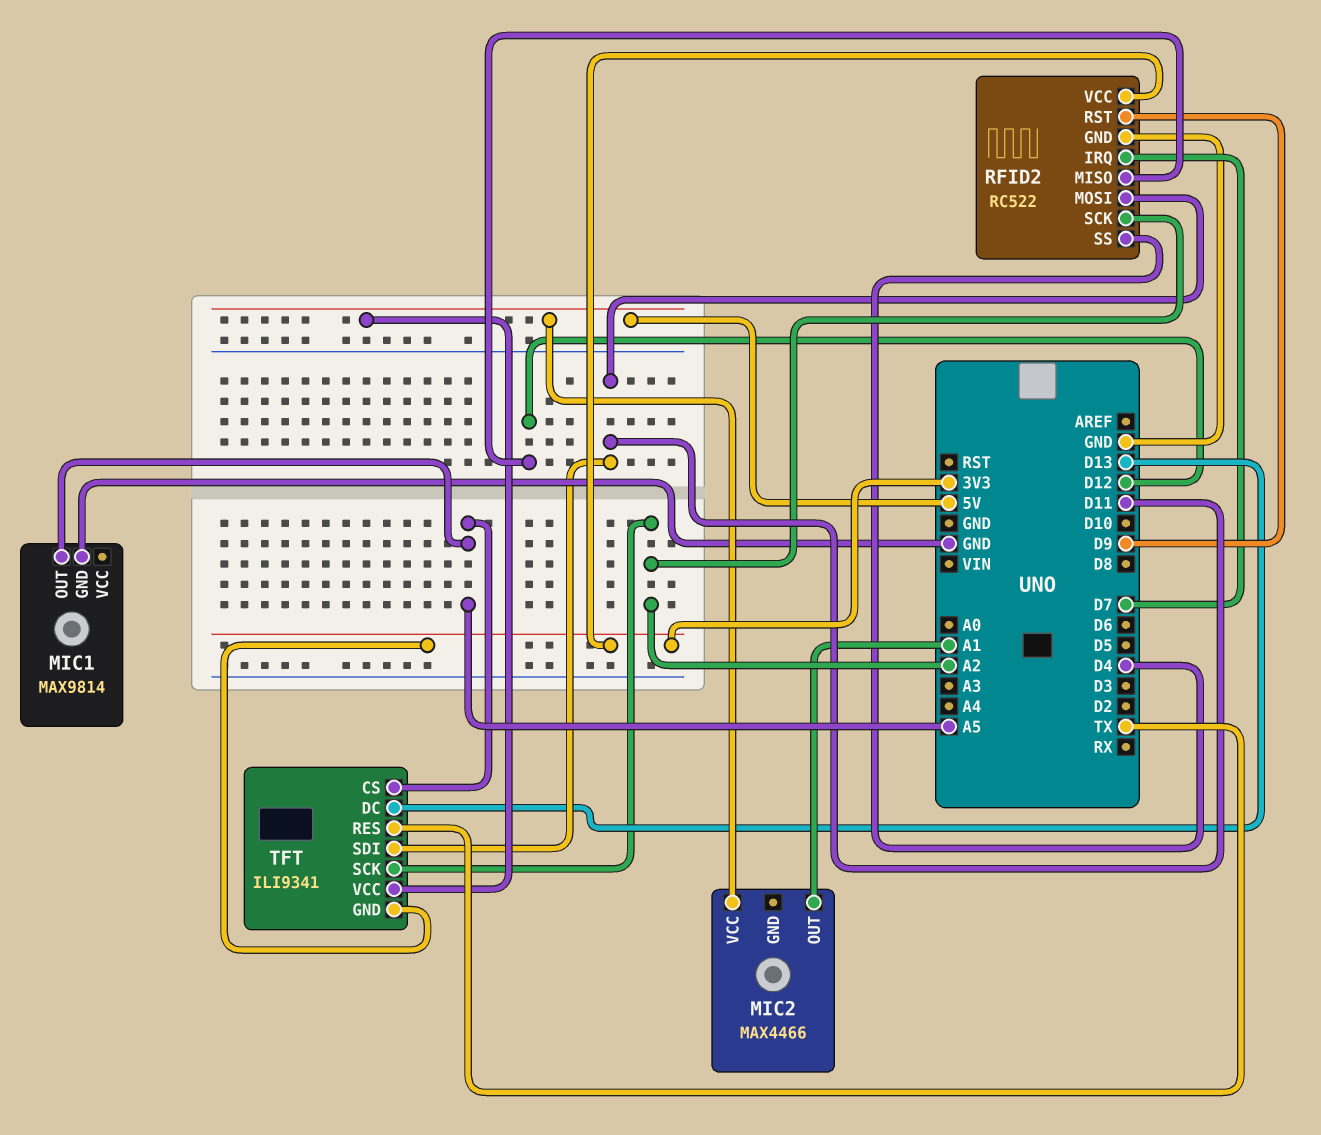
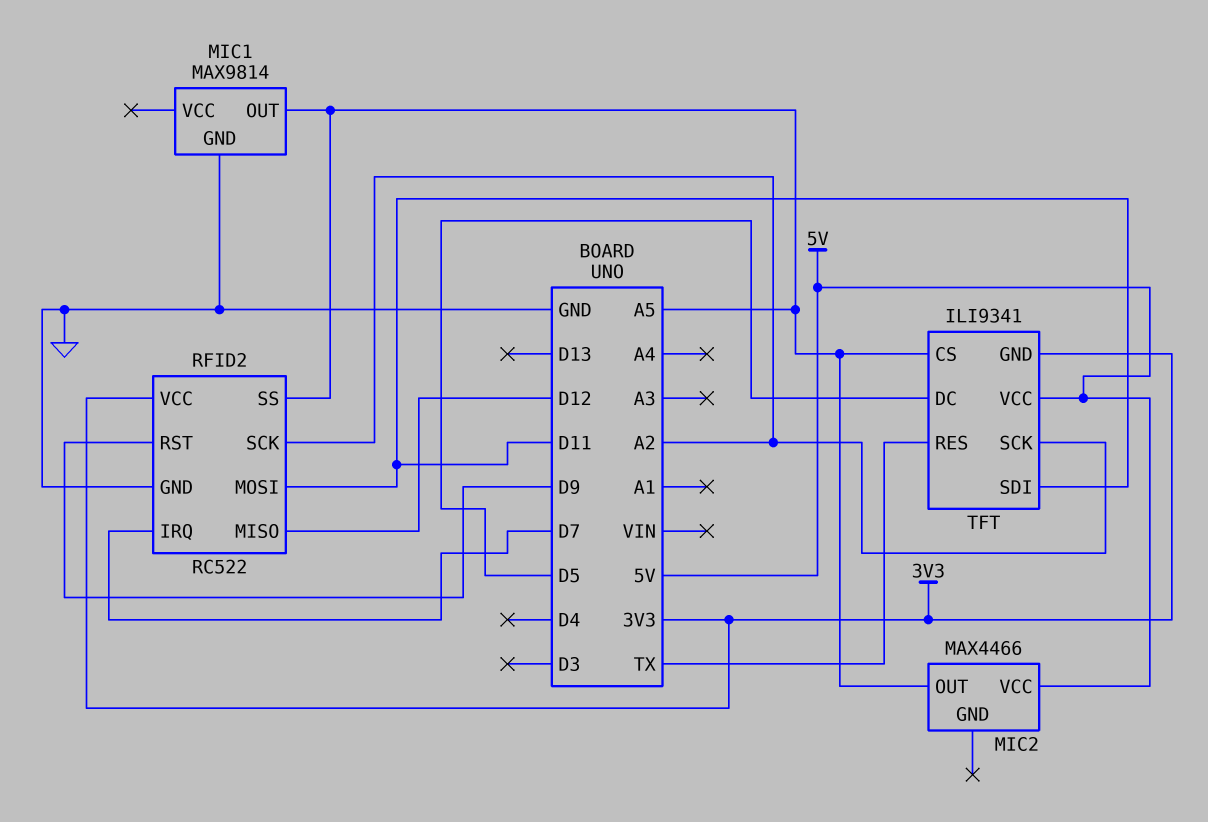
MIC2 pin OUT: A1 -> A5
RFID2 pin SS: D4 -> A5
TFT pin DC: D13 -> D5

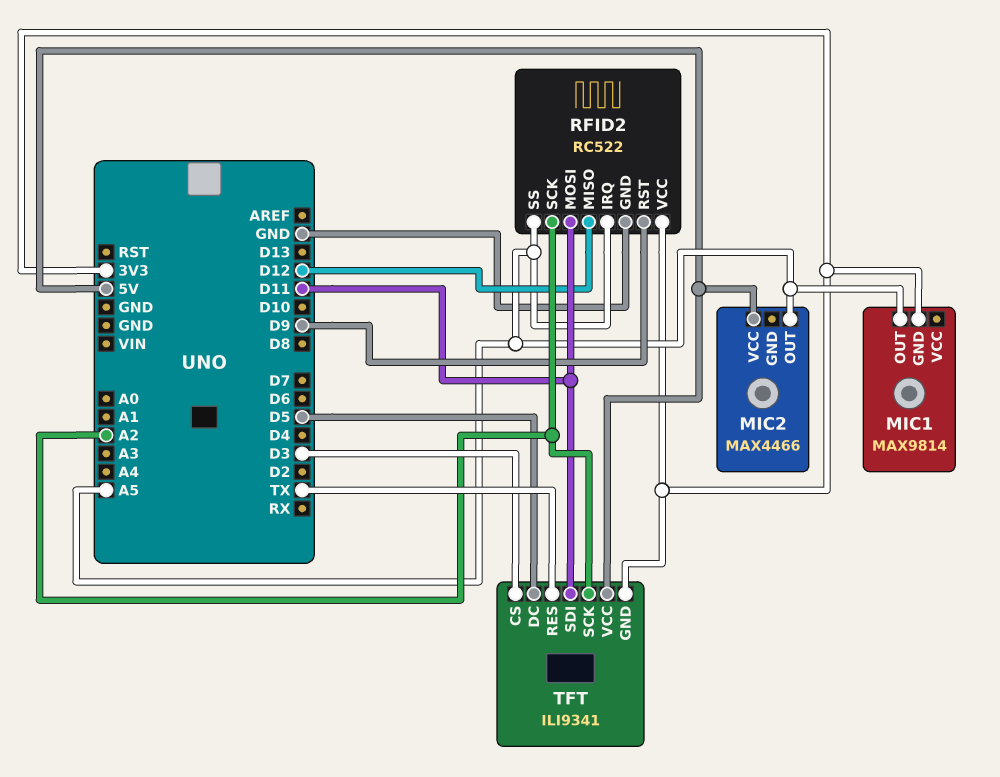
MIC1 pin GND: GND -> 3V3
RFID2 pin IRQ: D7 -> A5
TFT pin CS: A5 -> D3

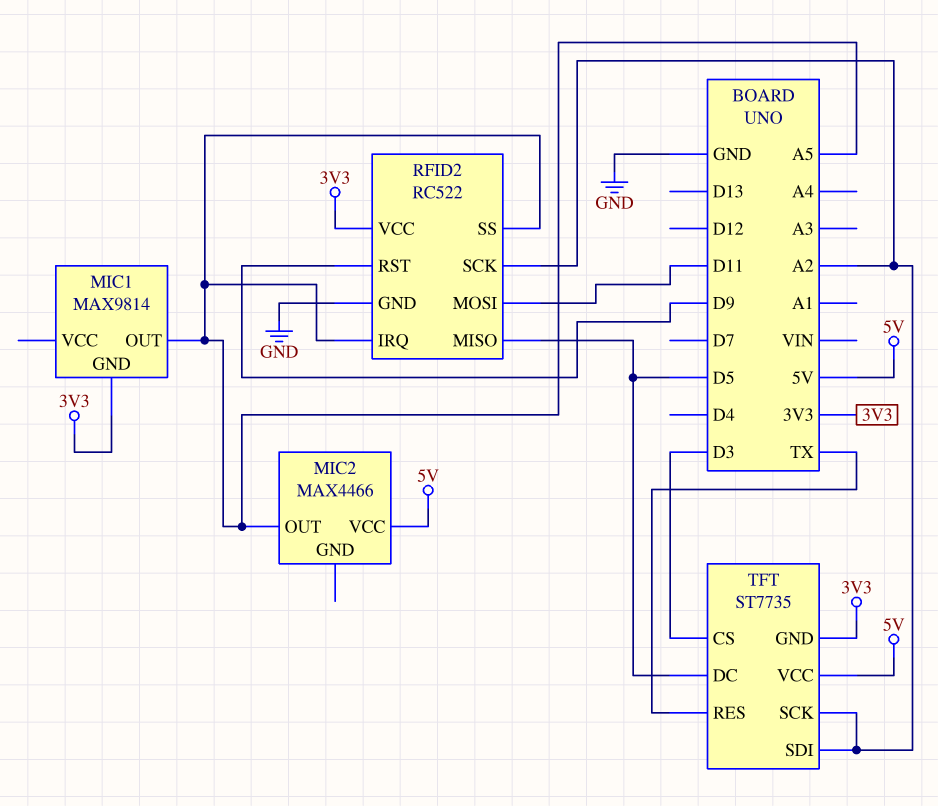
RFID2 pin MISO: D12 -> D5
TFT: ILI9341 -> ST7735
TFT pin SDI: D11 -> A2

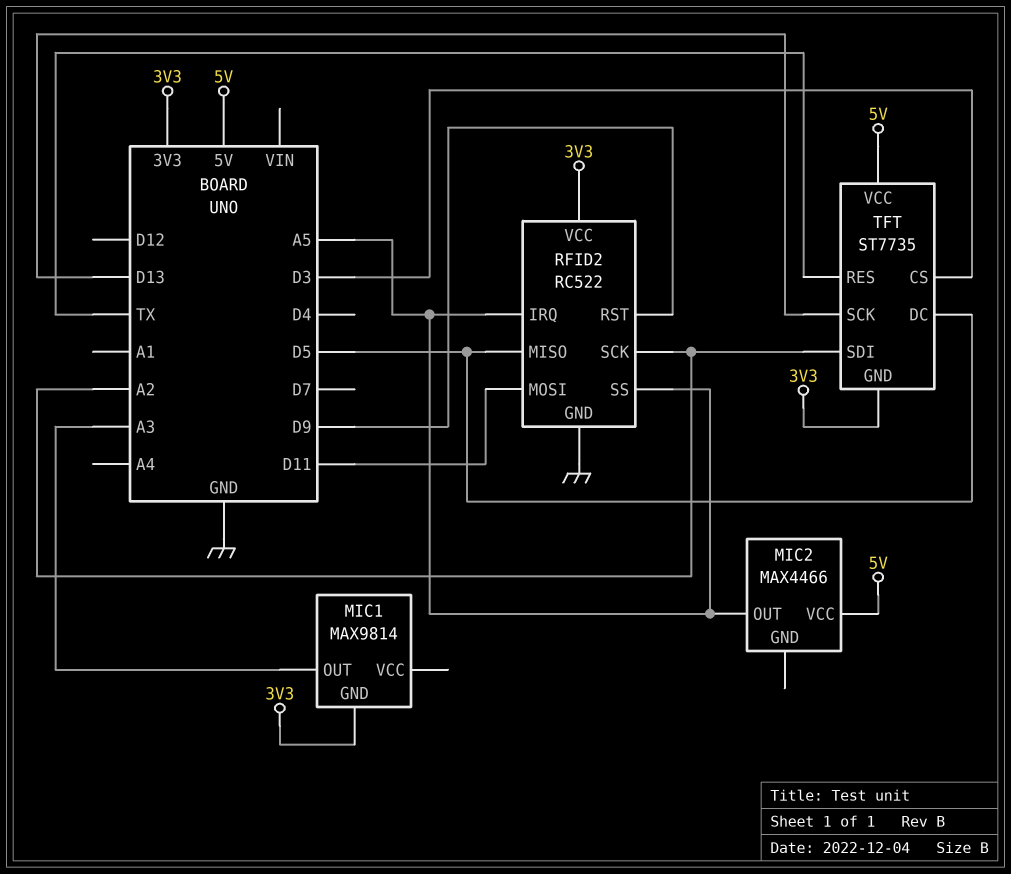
MIC1 pin OUT: A5 -> A3
TFT pin SCK: A2 -> D13

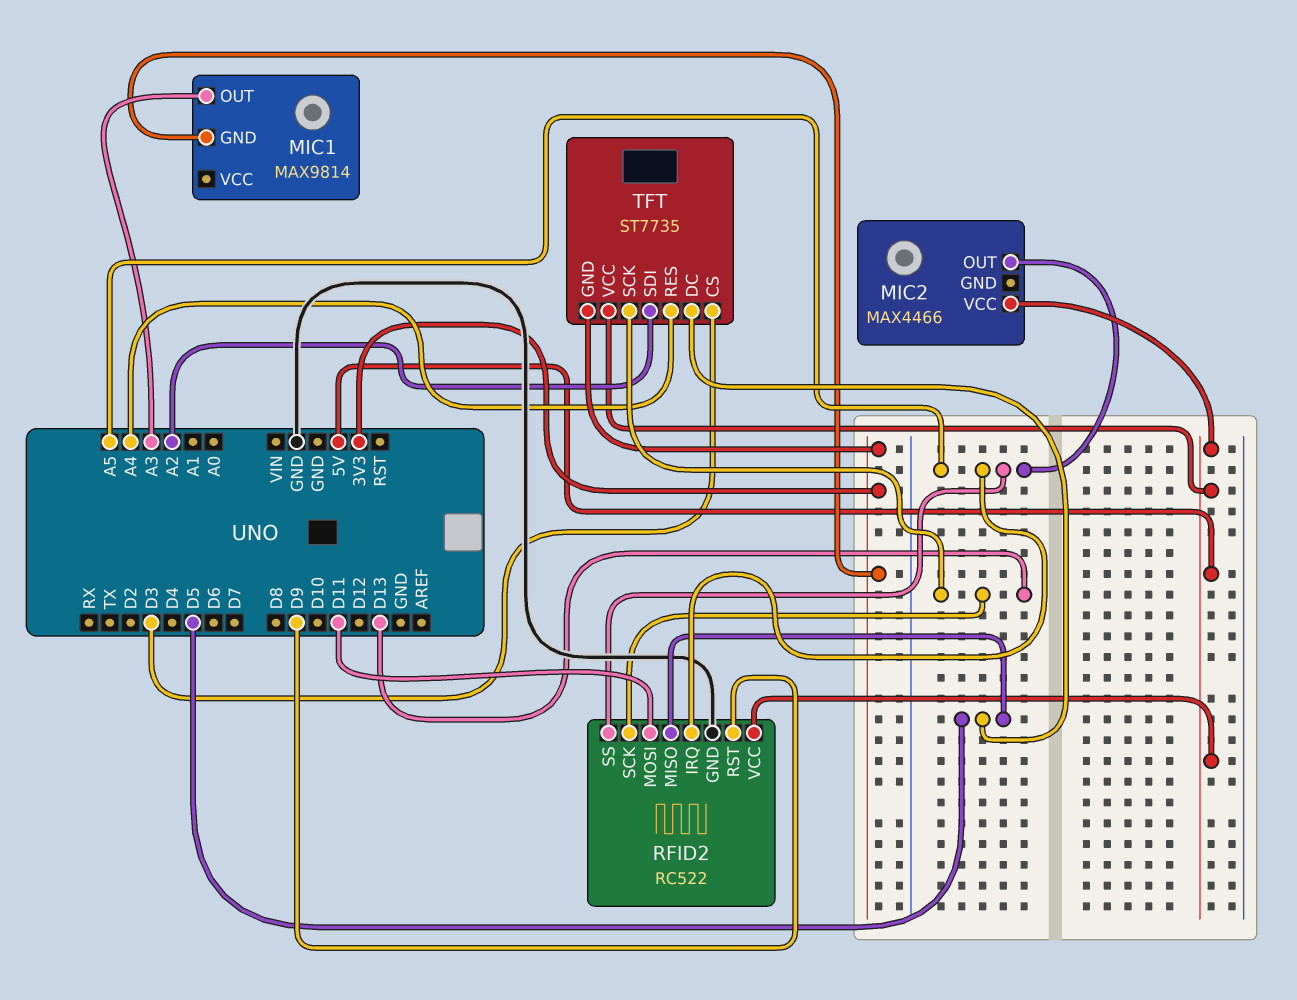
RFID2 pin SCK: A2 -> D13
RFID2 pin VCC: 3V3 -> 5V
TFT pin RES: TX -> A4

